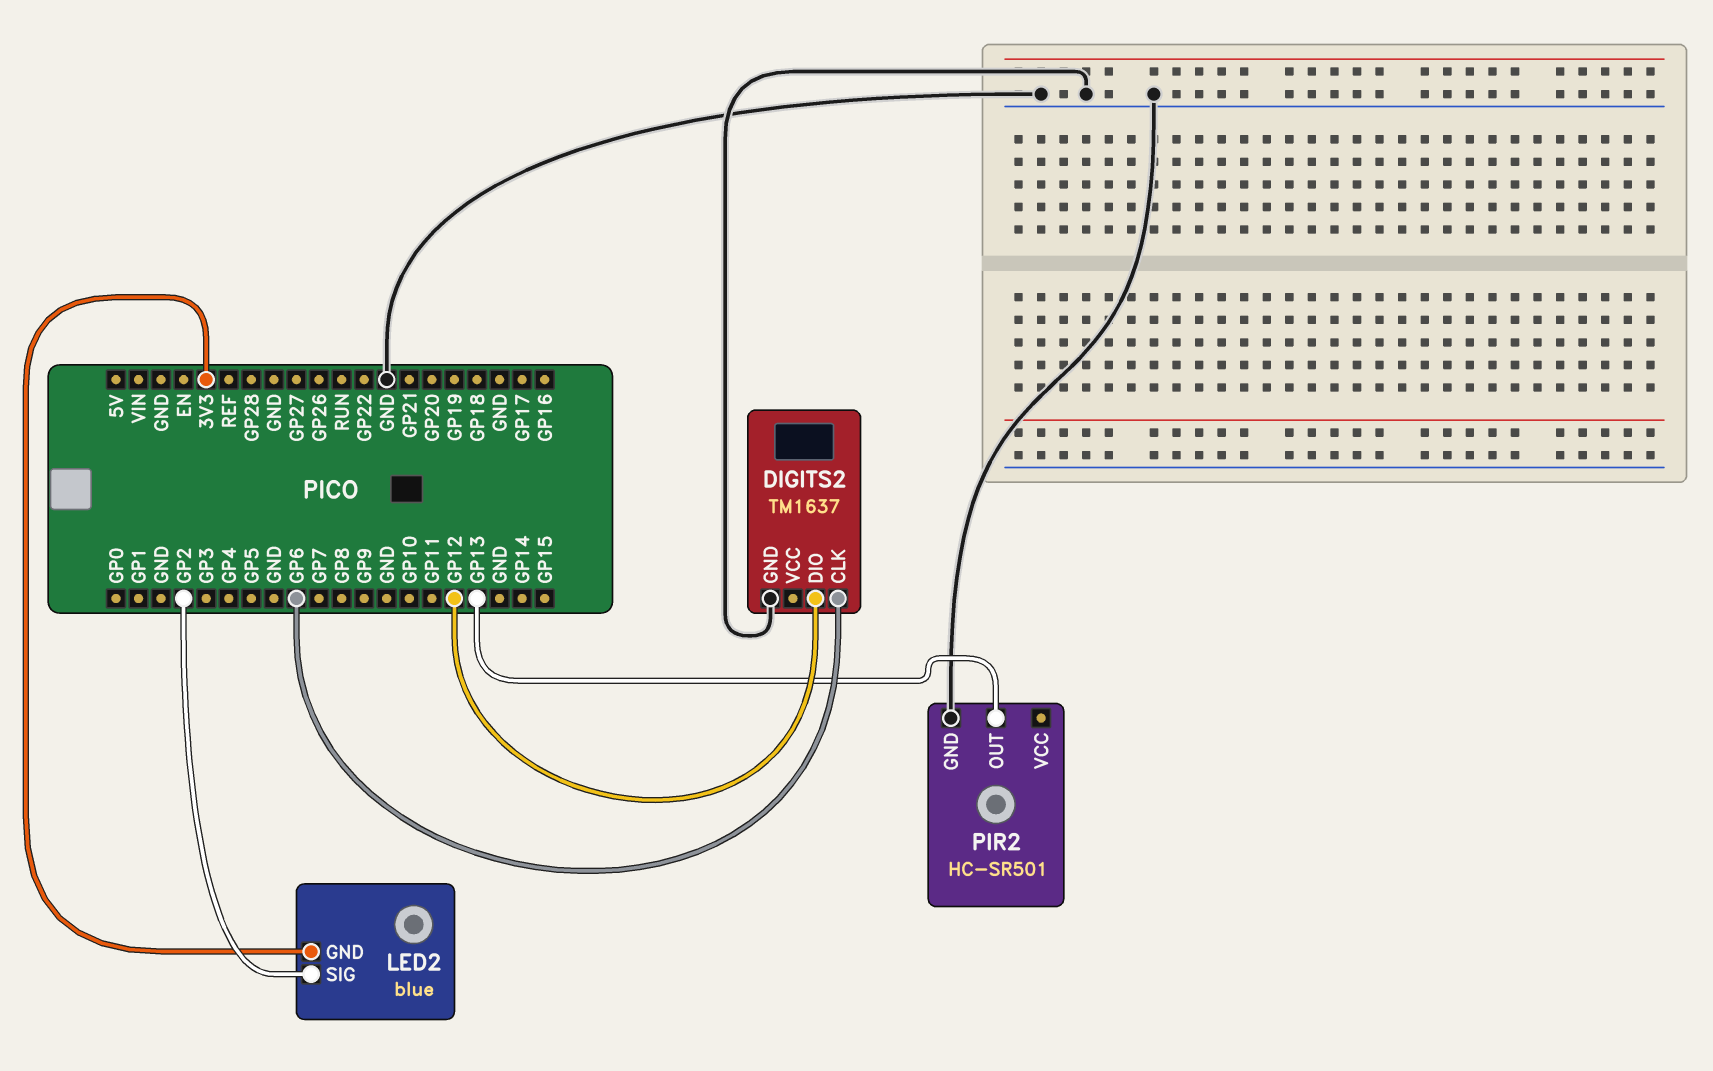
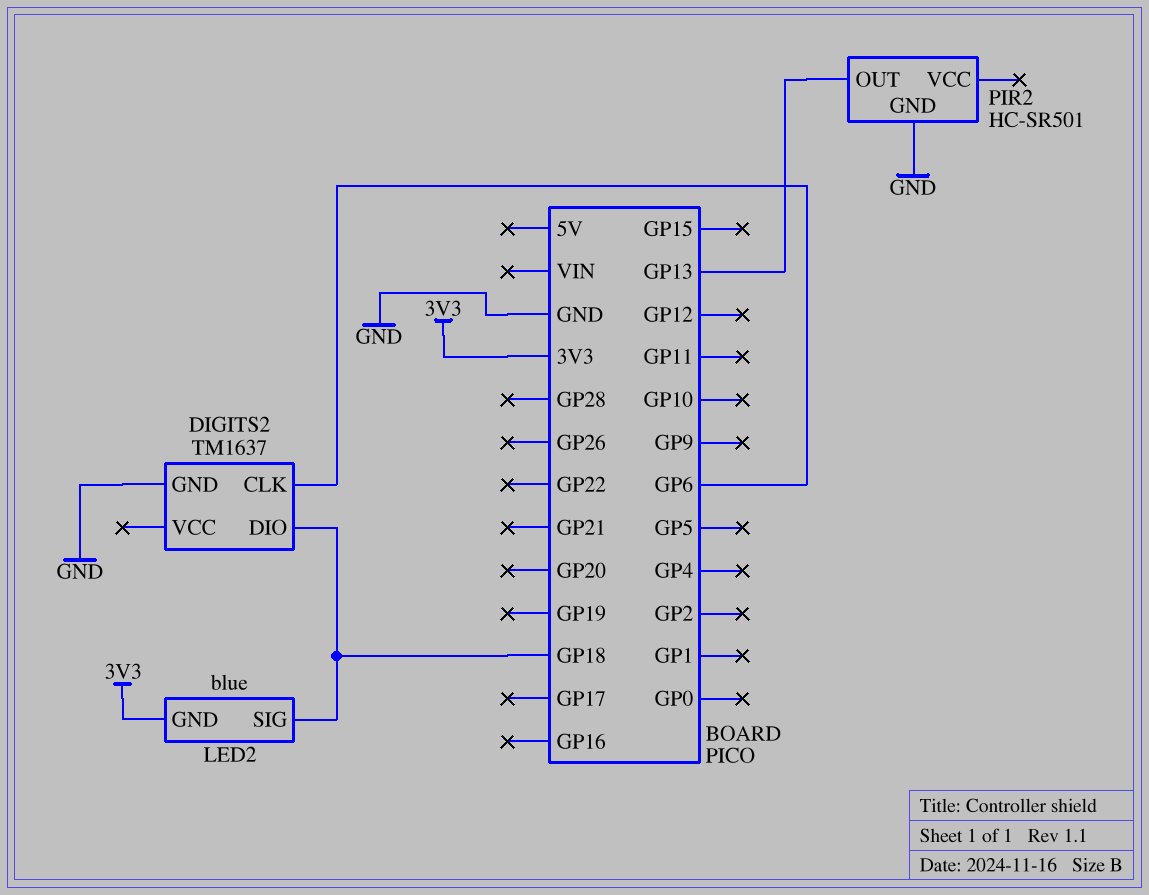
DIGITS2 pin DIO: GP12 -> GP18
LED2 pin SIG: GP2 -> GP18

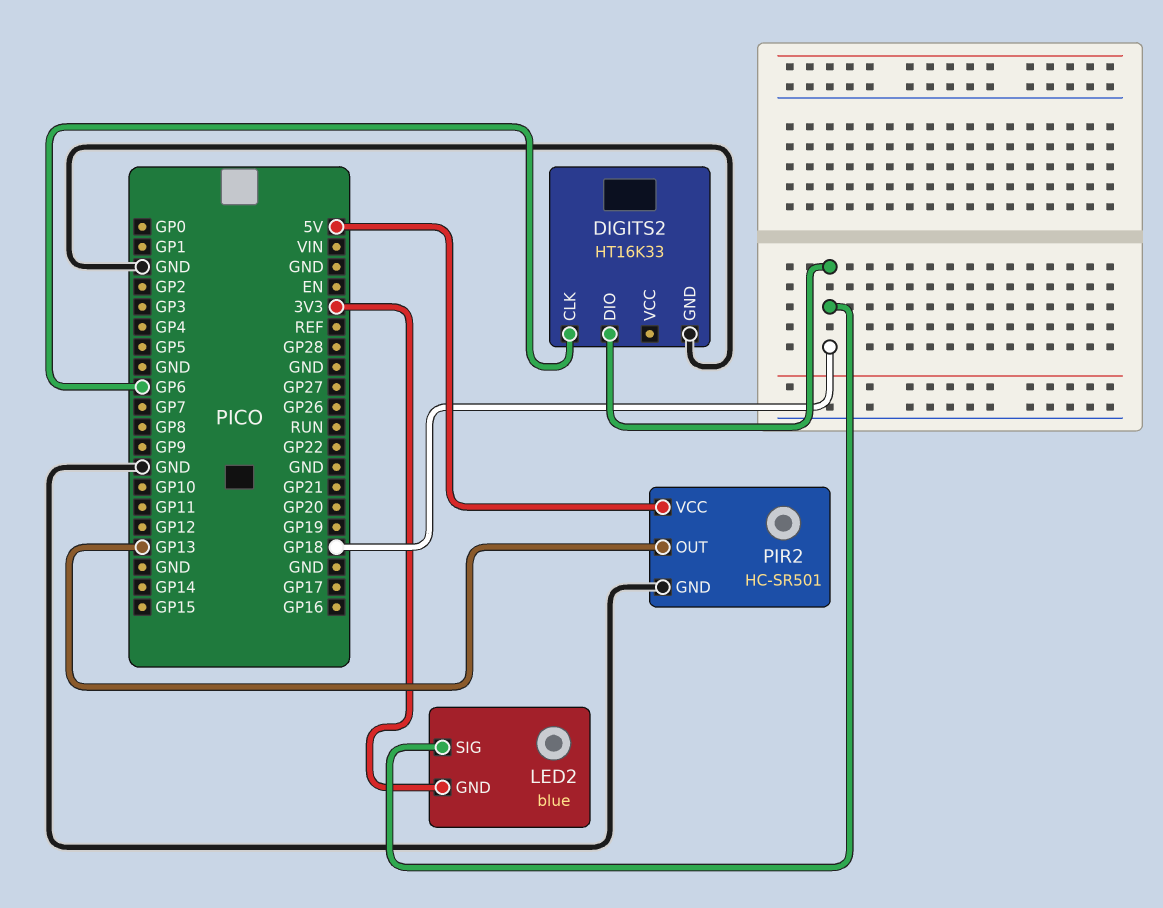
DIGITS2: TM1637 -> HT16K33
PIR2 pin VCC: none -> 5V

